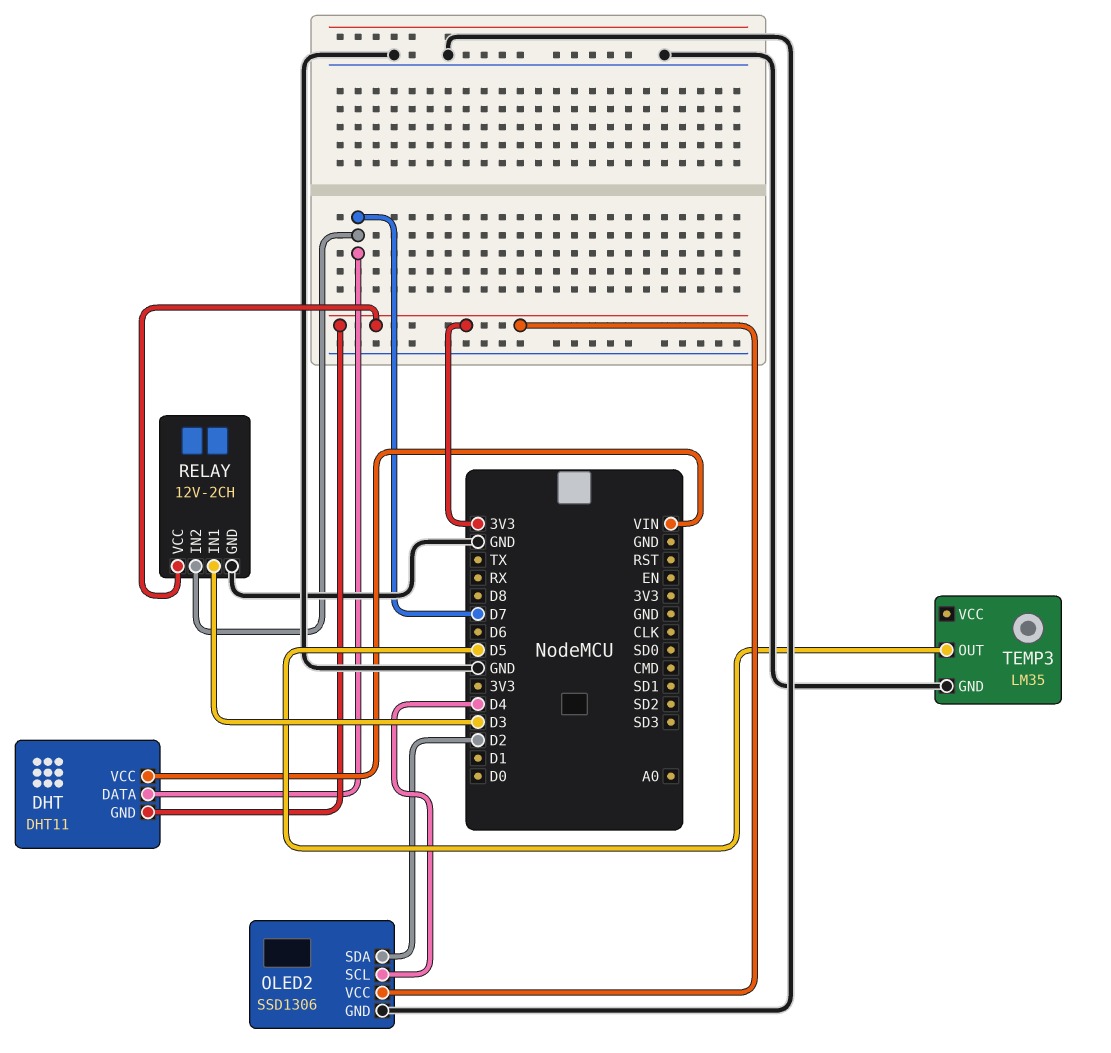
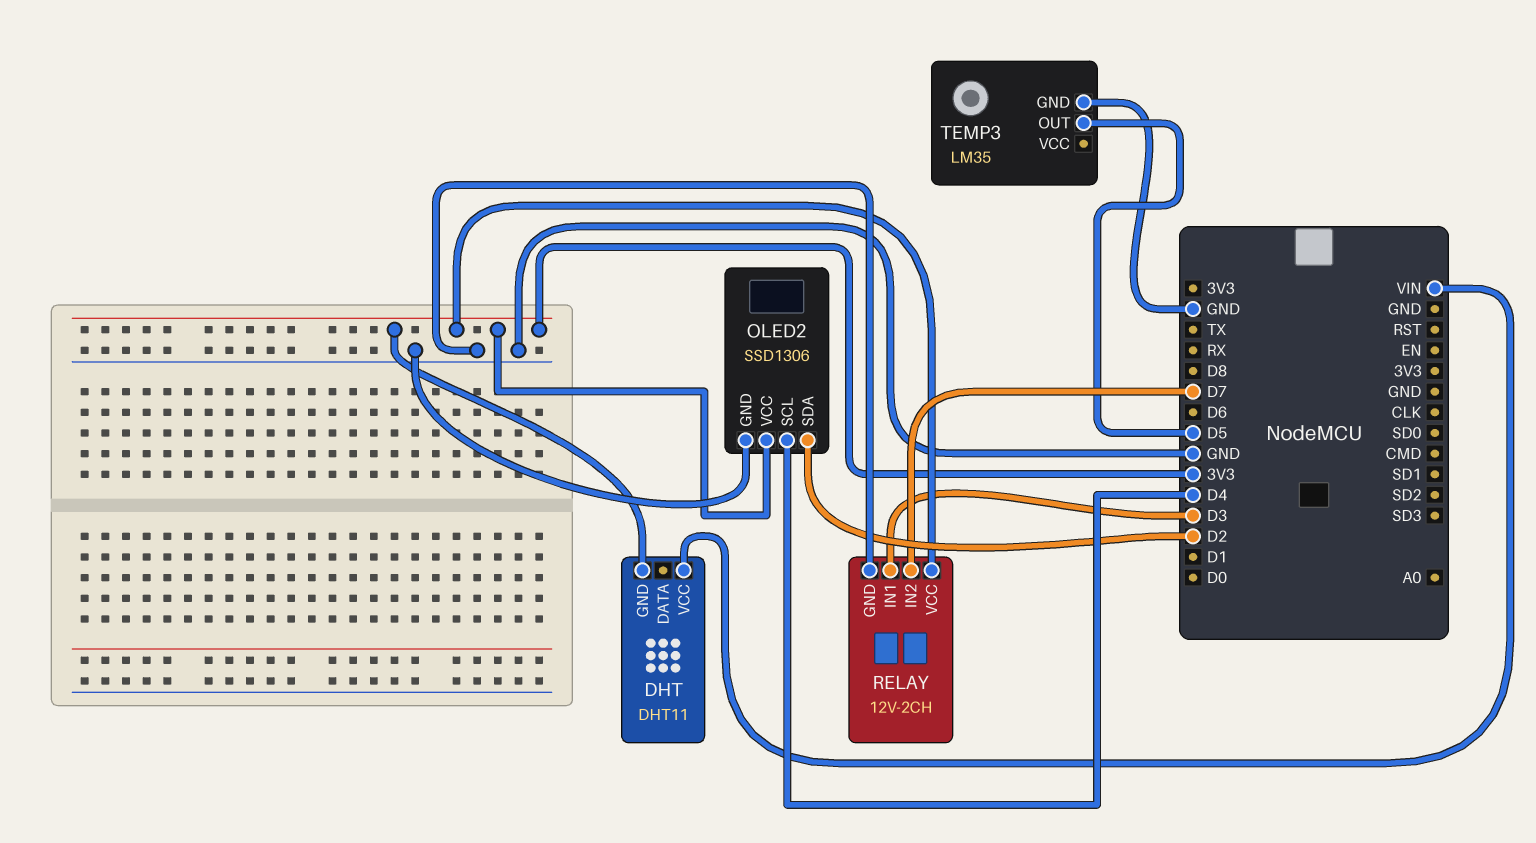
DHT pin DATA: D7 -> none

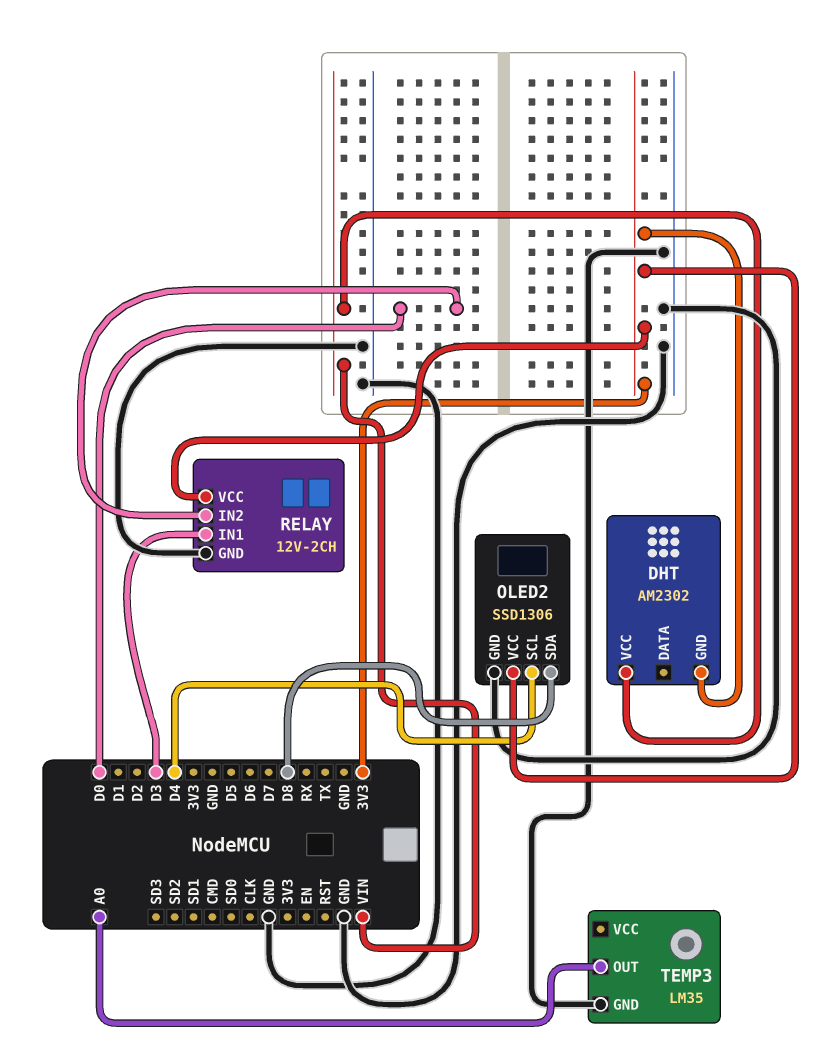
DHT: DHT11 -> AM2302
OLED2 pin SDA: D2 -> D8
RELAY pin IN2: D7 -> D0
TEMP3 pin OUT: D5 -> A0

